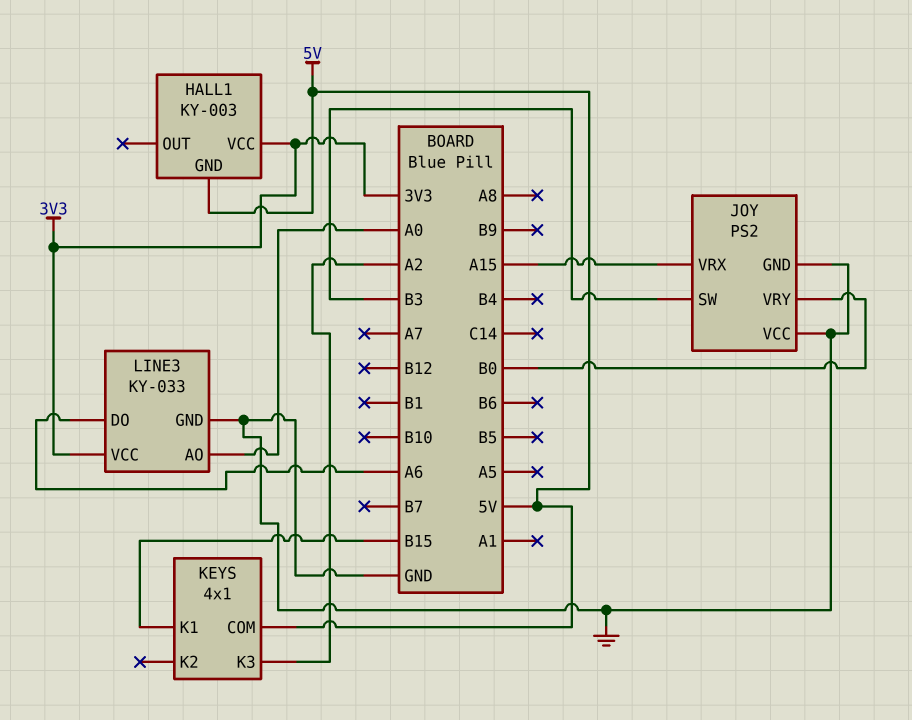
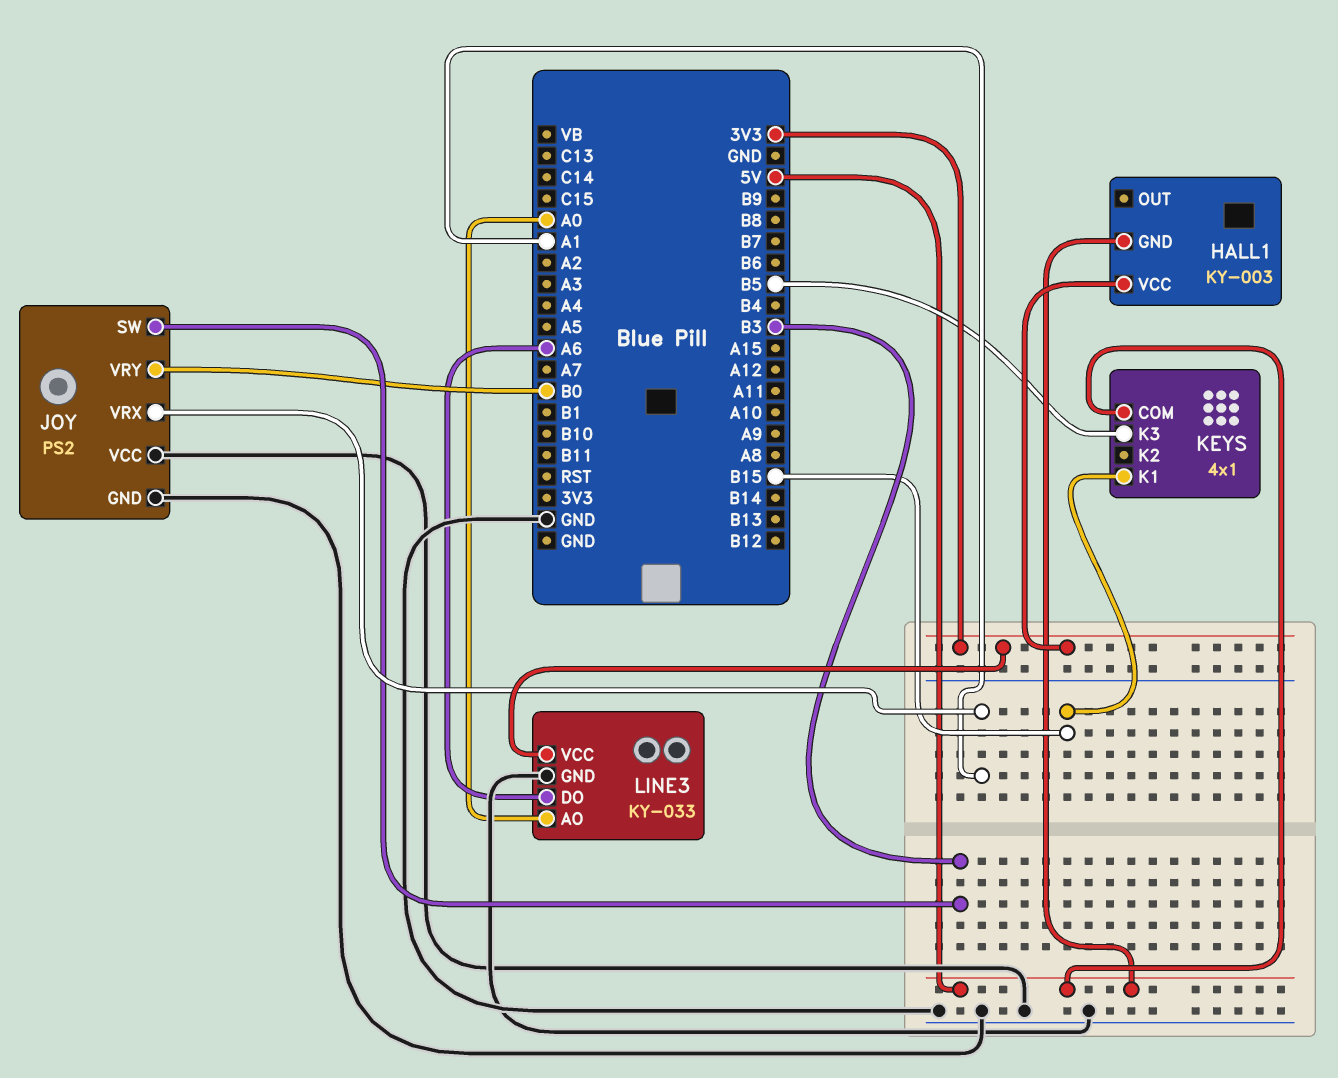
JOY pin VRX: A15 -> A1
KEYS pin K3: A2 -> B5

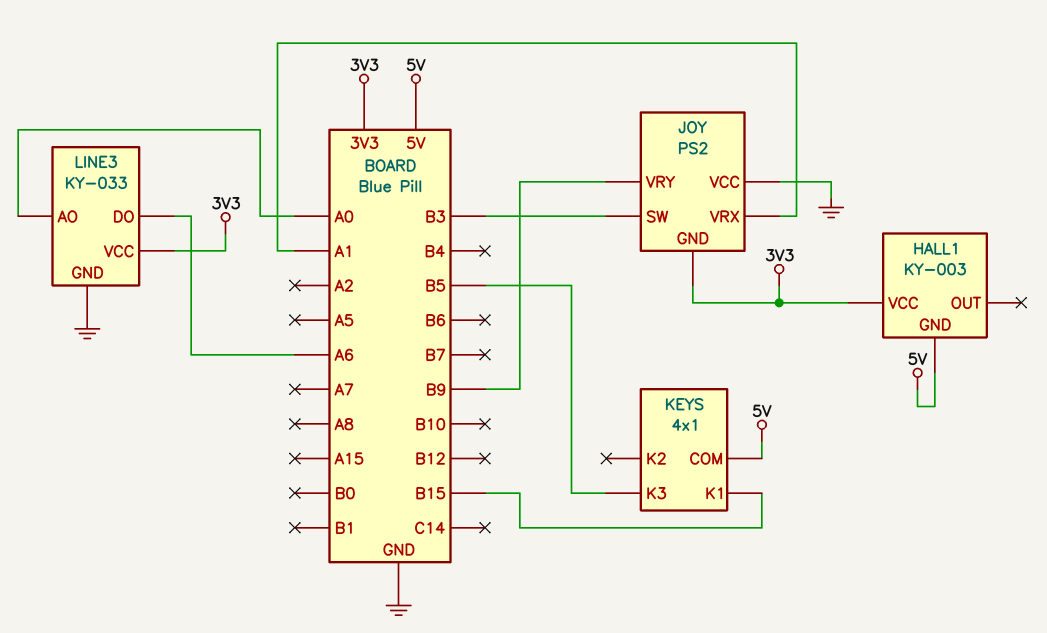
JOY pin GND: GND -> 3V3
JOY pin VRY: B0 -> B9

